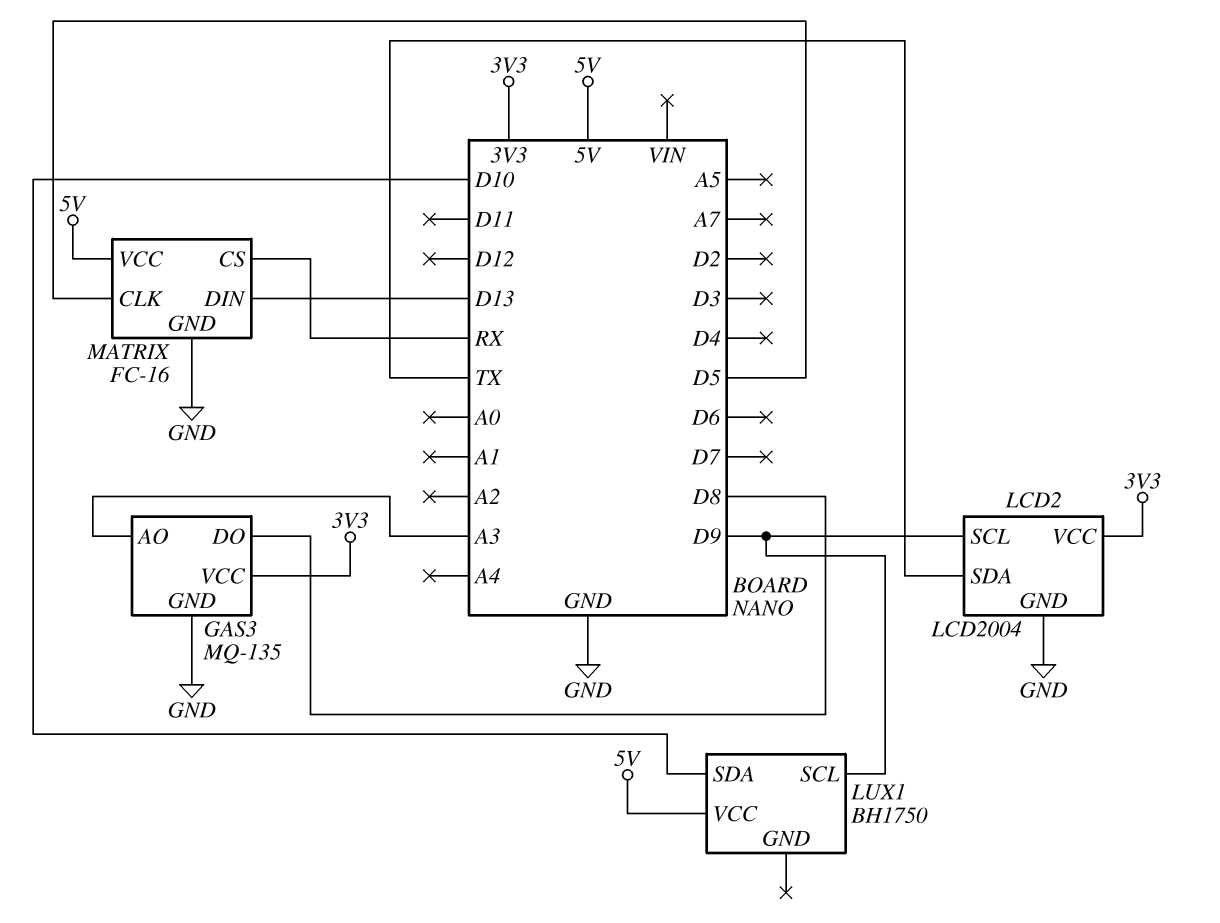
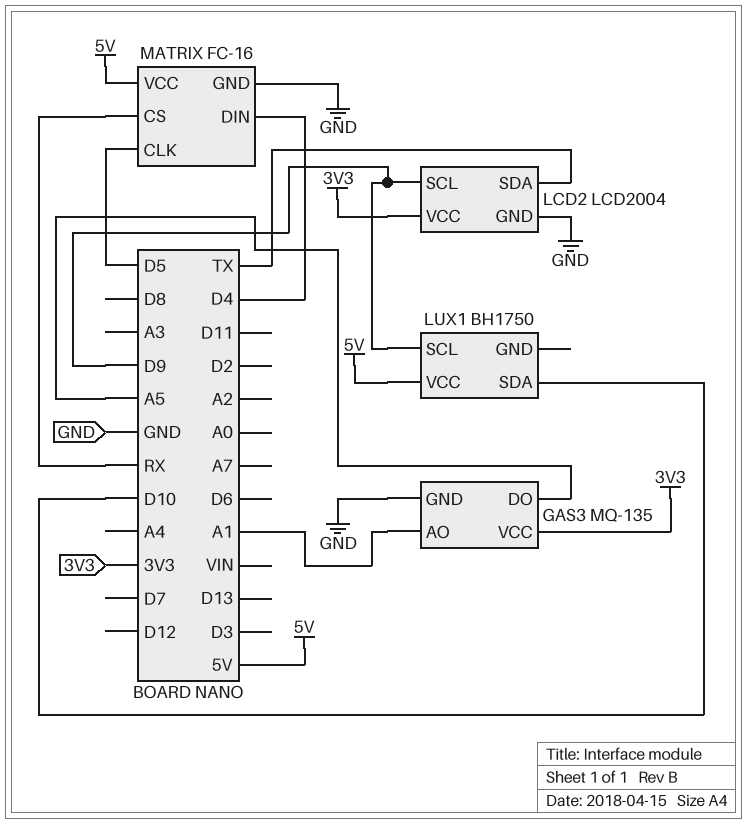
GAS3 pin AO: A3 -> A1
GAS3 pin DO: D8 -> A5
MATRIX pin DIN: D13 -> D4

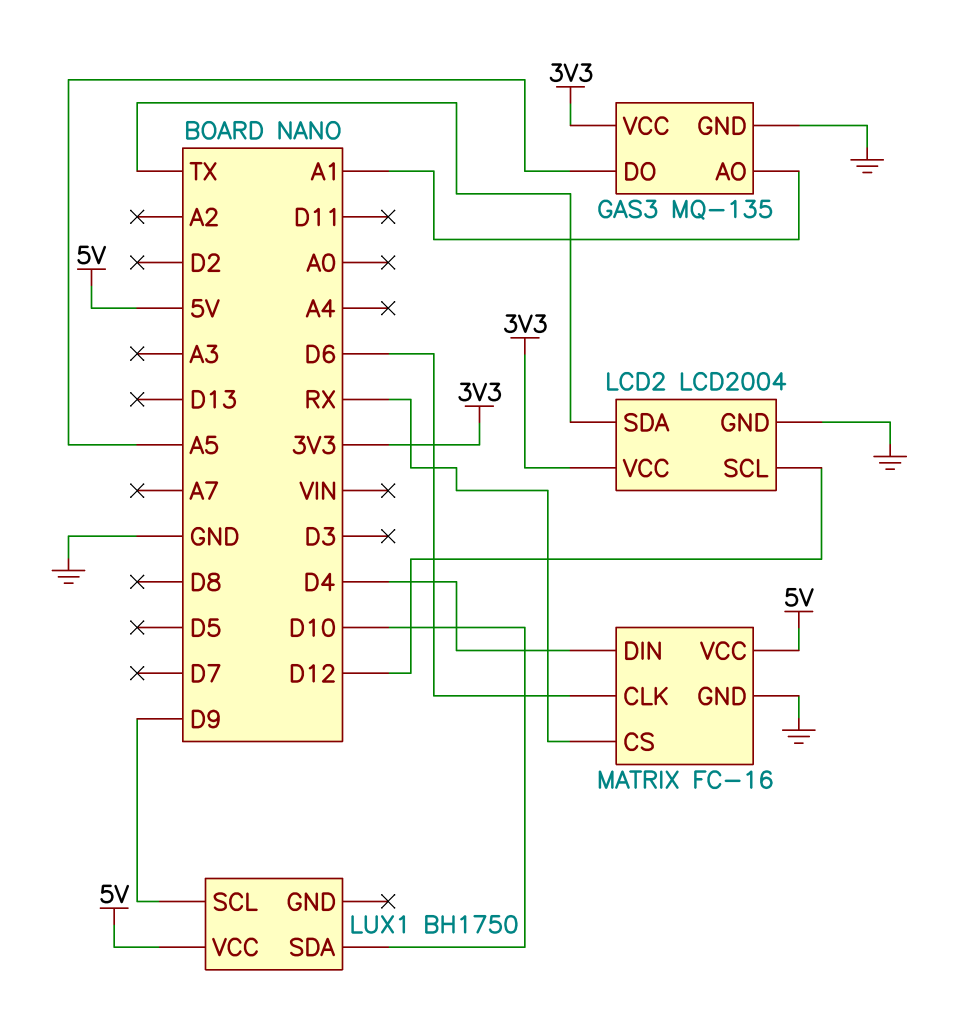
LCD2 pin SCL: D9 -> D12
MATRIX pin CLK: D5 -> D6

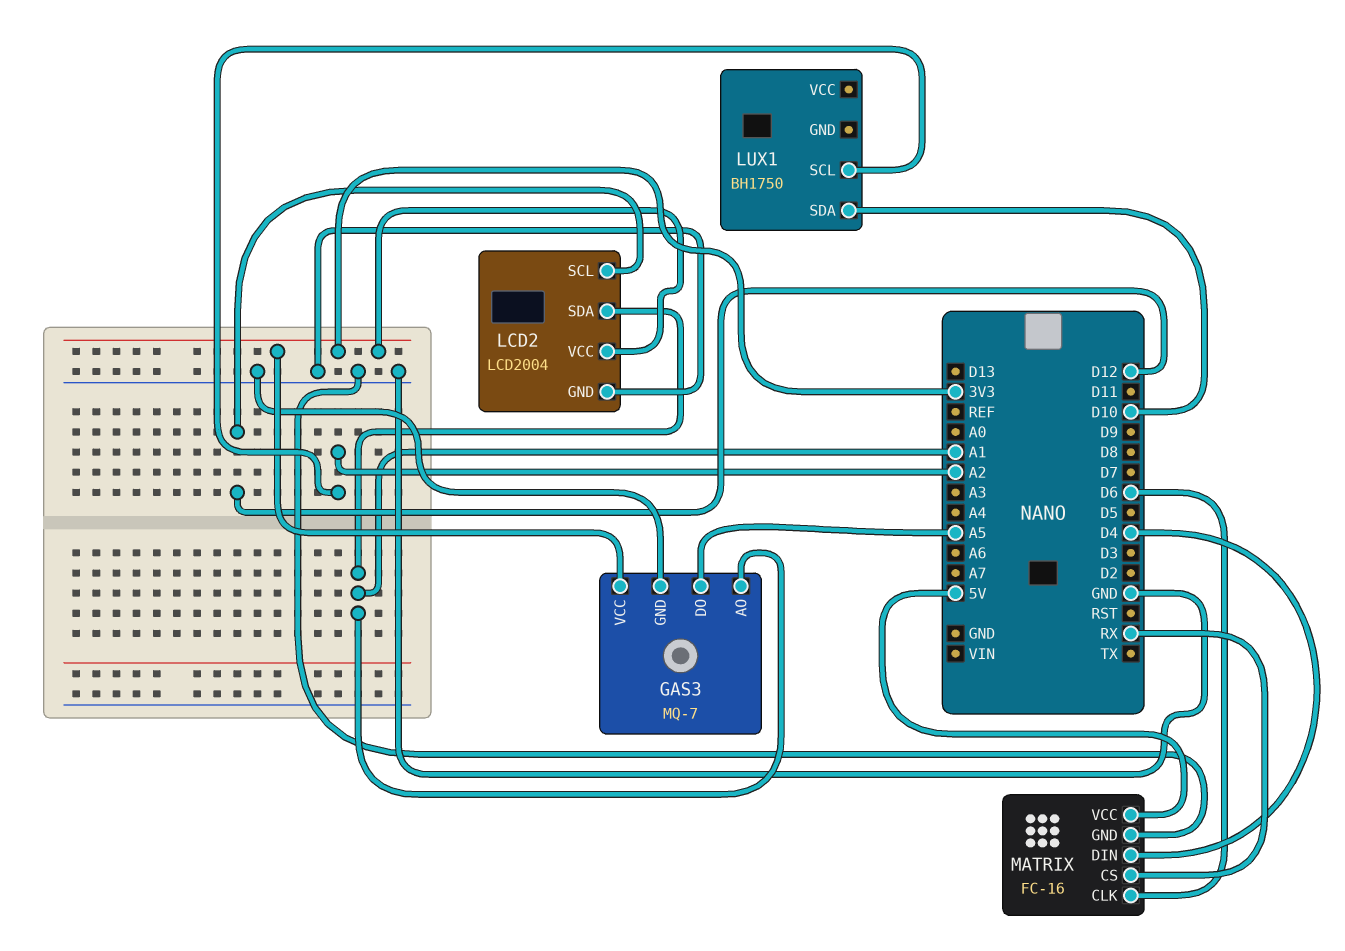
GAS3: MQ-135 -> MQ-7
LCD2 pin SDA: TX -> A1
LUX1 pin SCL: D9 -> A2
LUX1 pin VCC: 5V -> none

